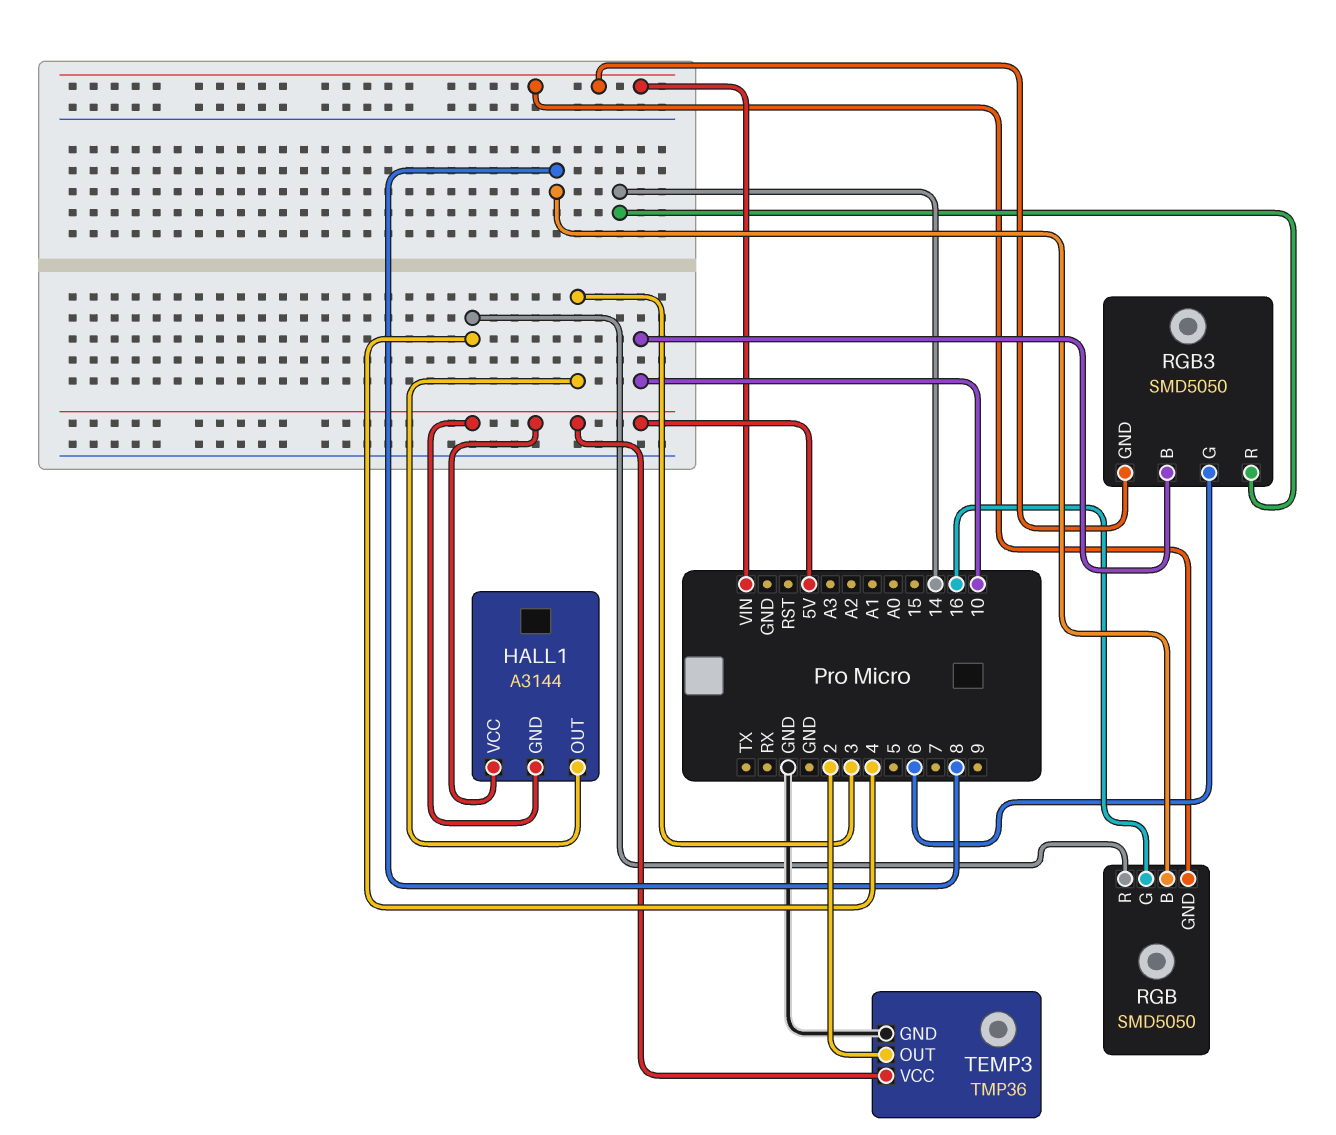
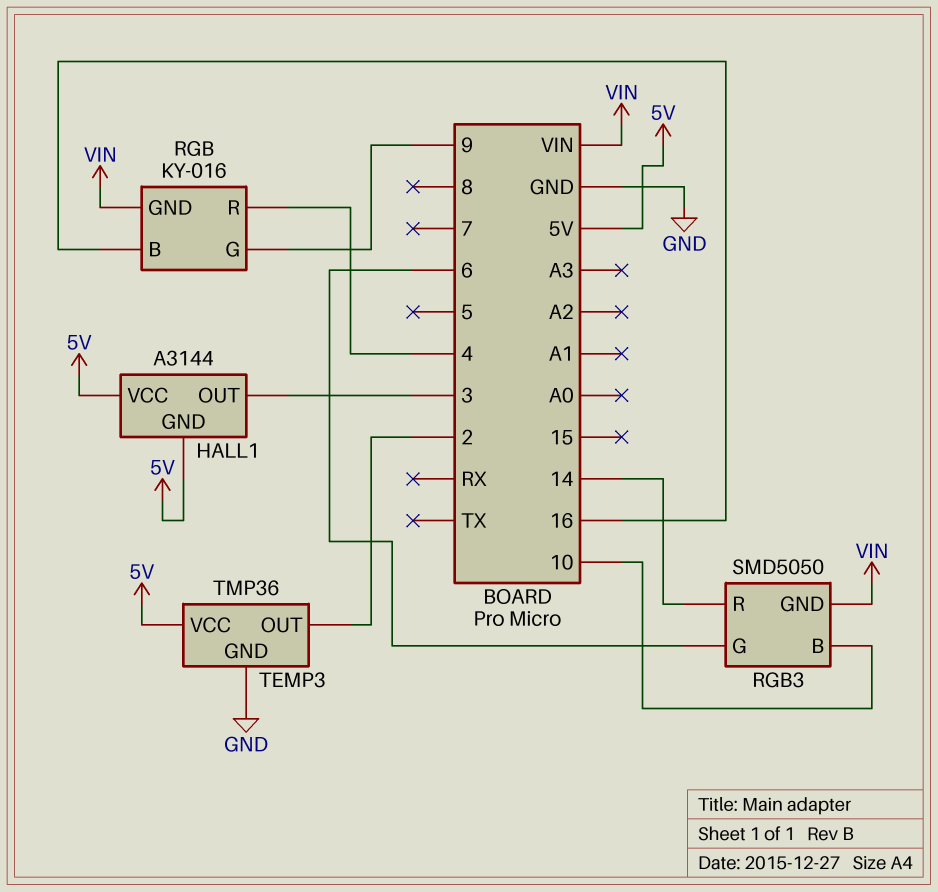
RGB: SMD5050 -> KY-016
RGB pin B: 8 -> 16
RGB pin G: 16 -> 9

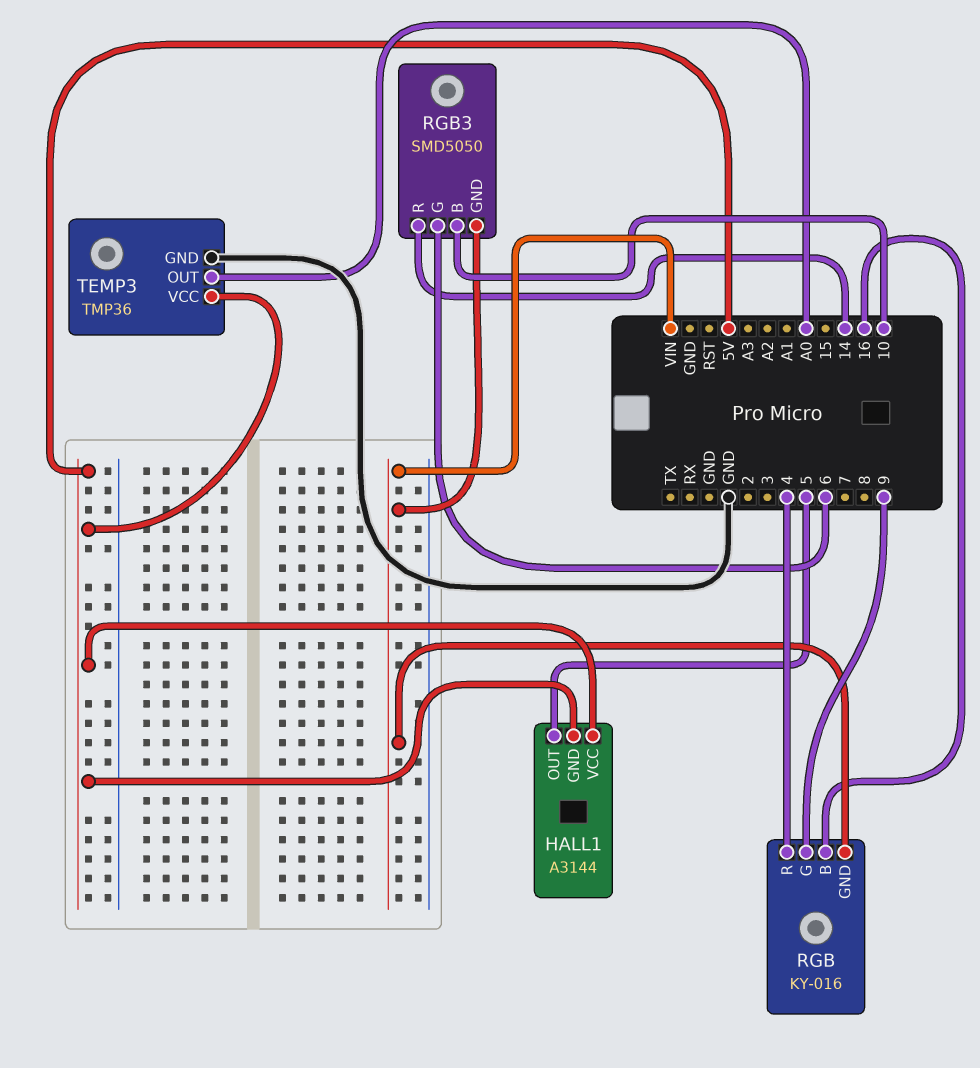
HALL1 pin OUT: 3 -> 5
TEMP3 pin OUT: 2 -> A0

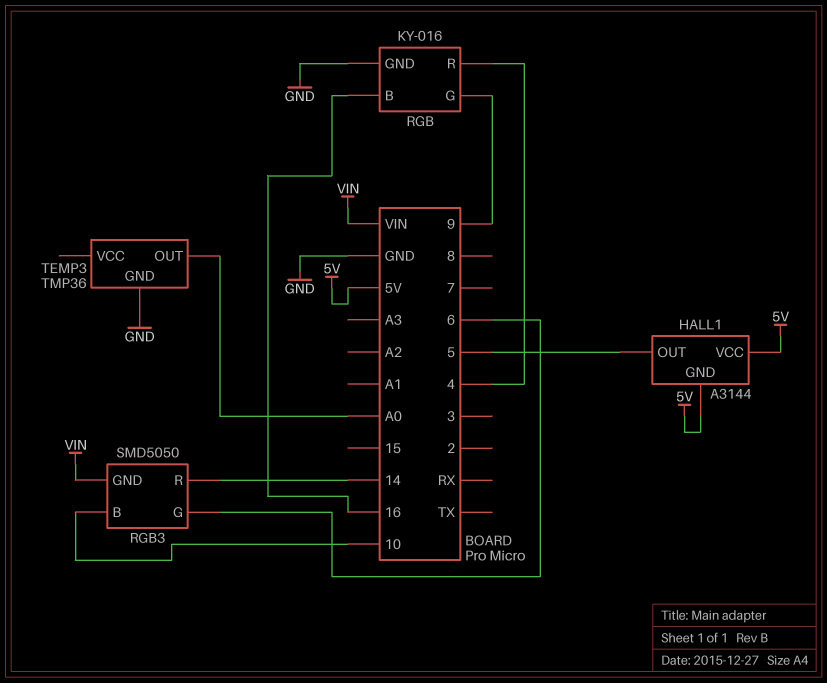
RGB pin GND: VIN -> GND
TEMP3 pin VCC: 5V -> none

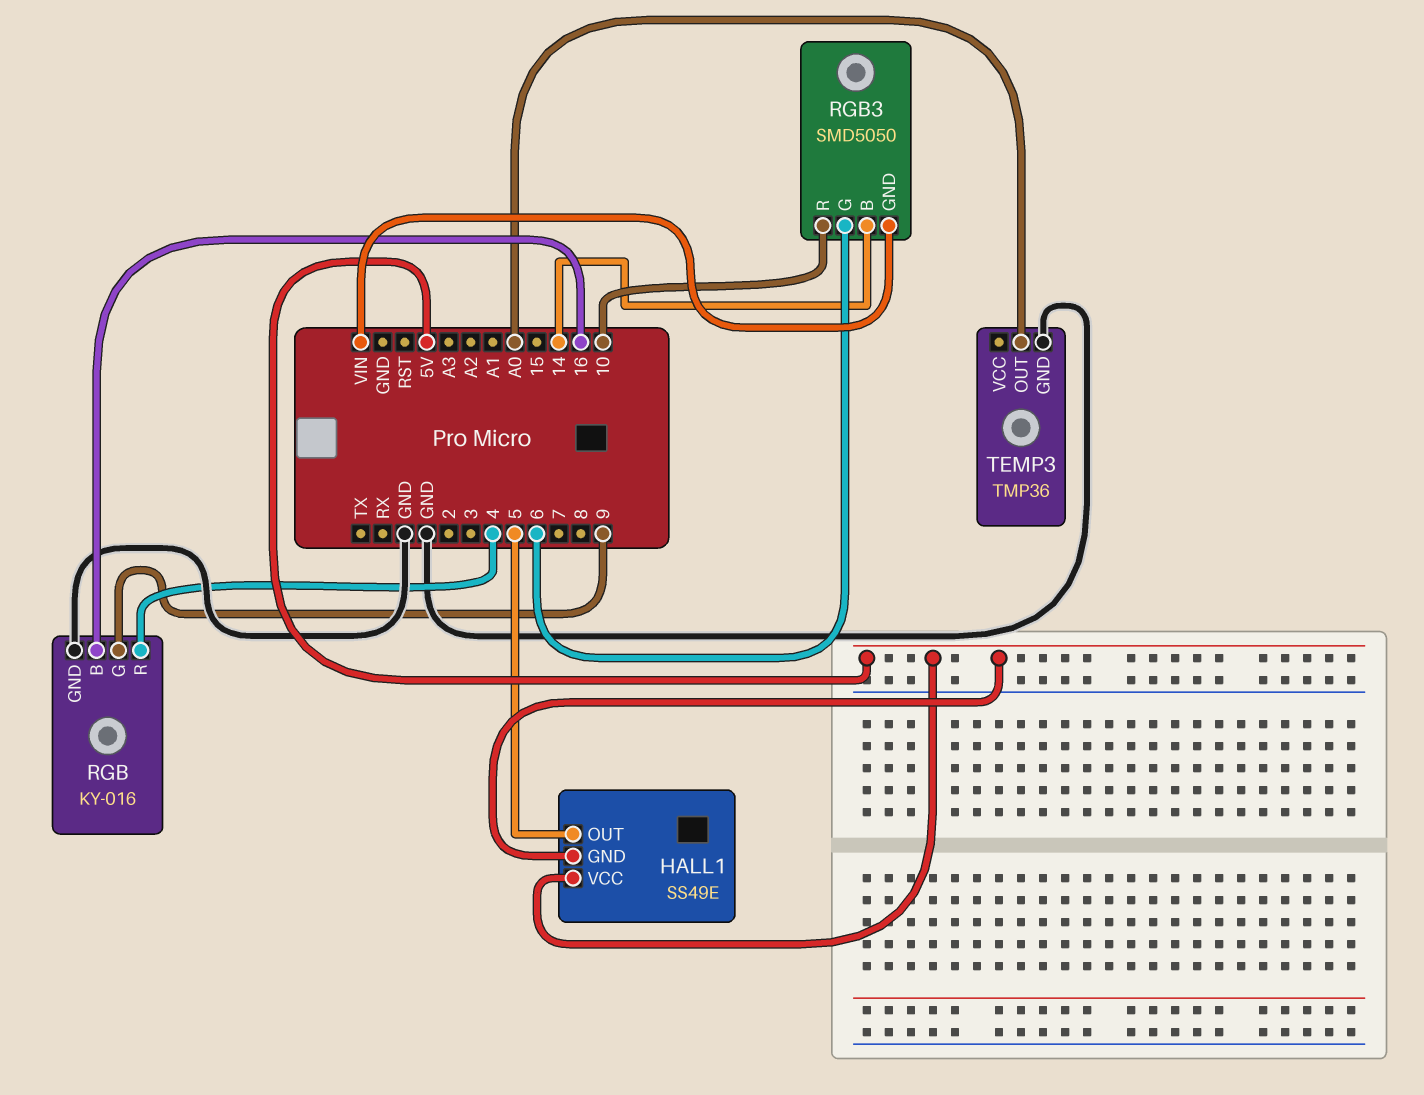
HALL1: A3144 -> SS49E
RGB3 pin B: 10 -> 14
RGB3 pin R: 14 -> 10

